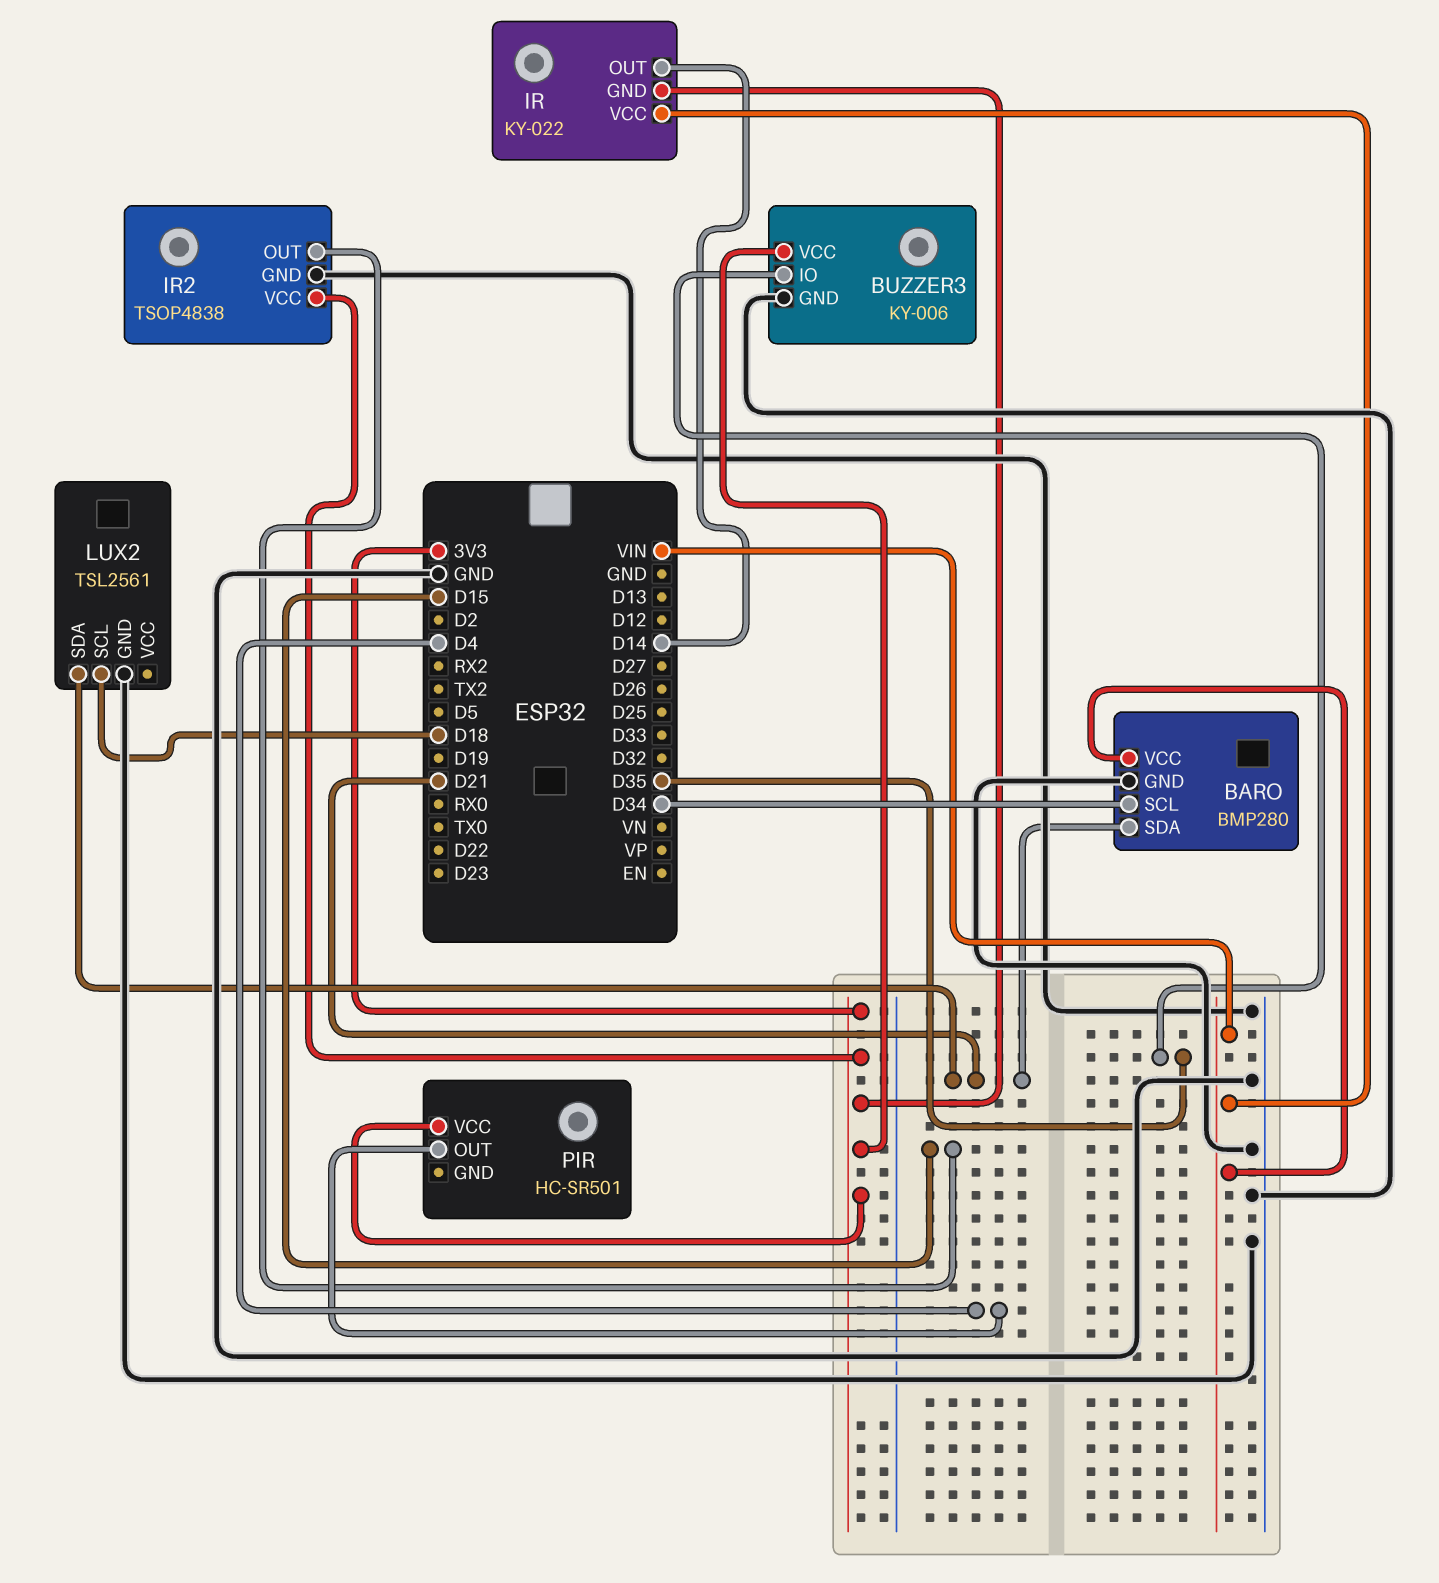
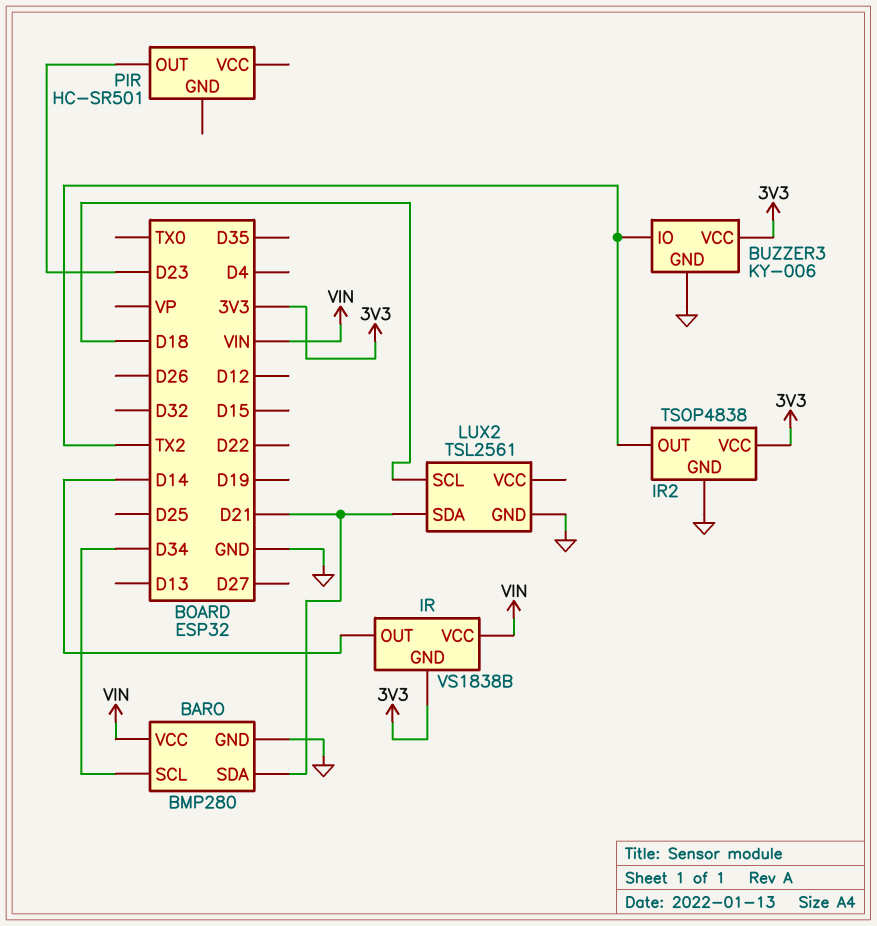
BUZZER3 pin IO: D35 -> TX2
IR: KY-022 -> VS1838B
IR2 pin OUT: D15 -> TX2
PIR pin OUT: D4 -> D23
PIR pin VCC: 3V3 -> none

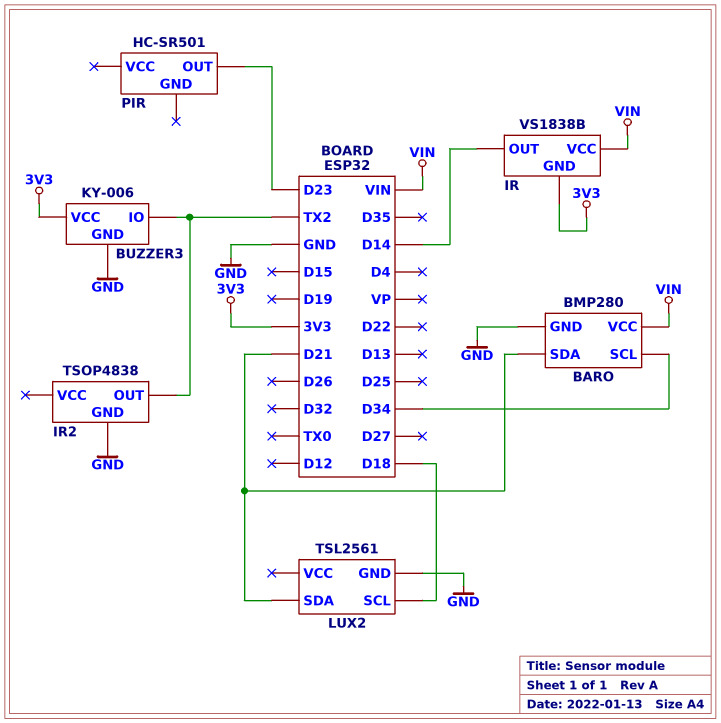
IR2 pin VCC: 3V3 -> none

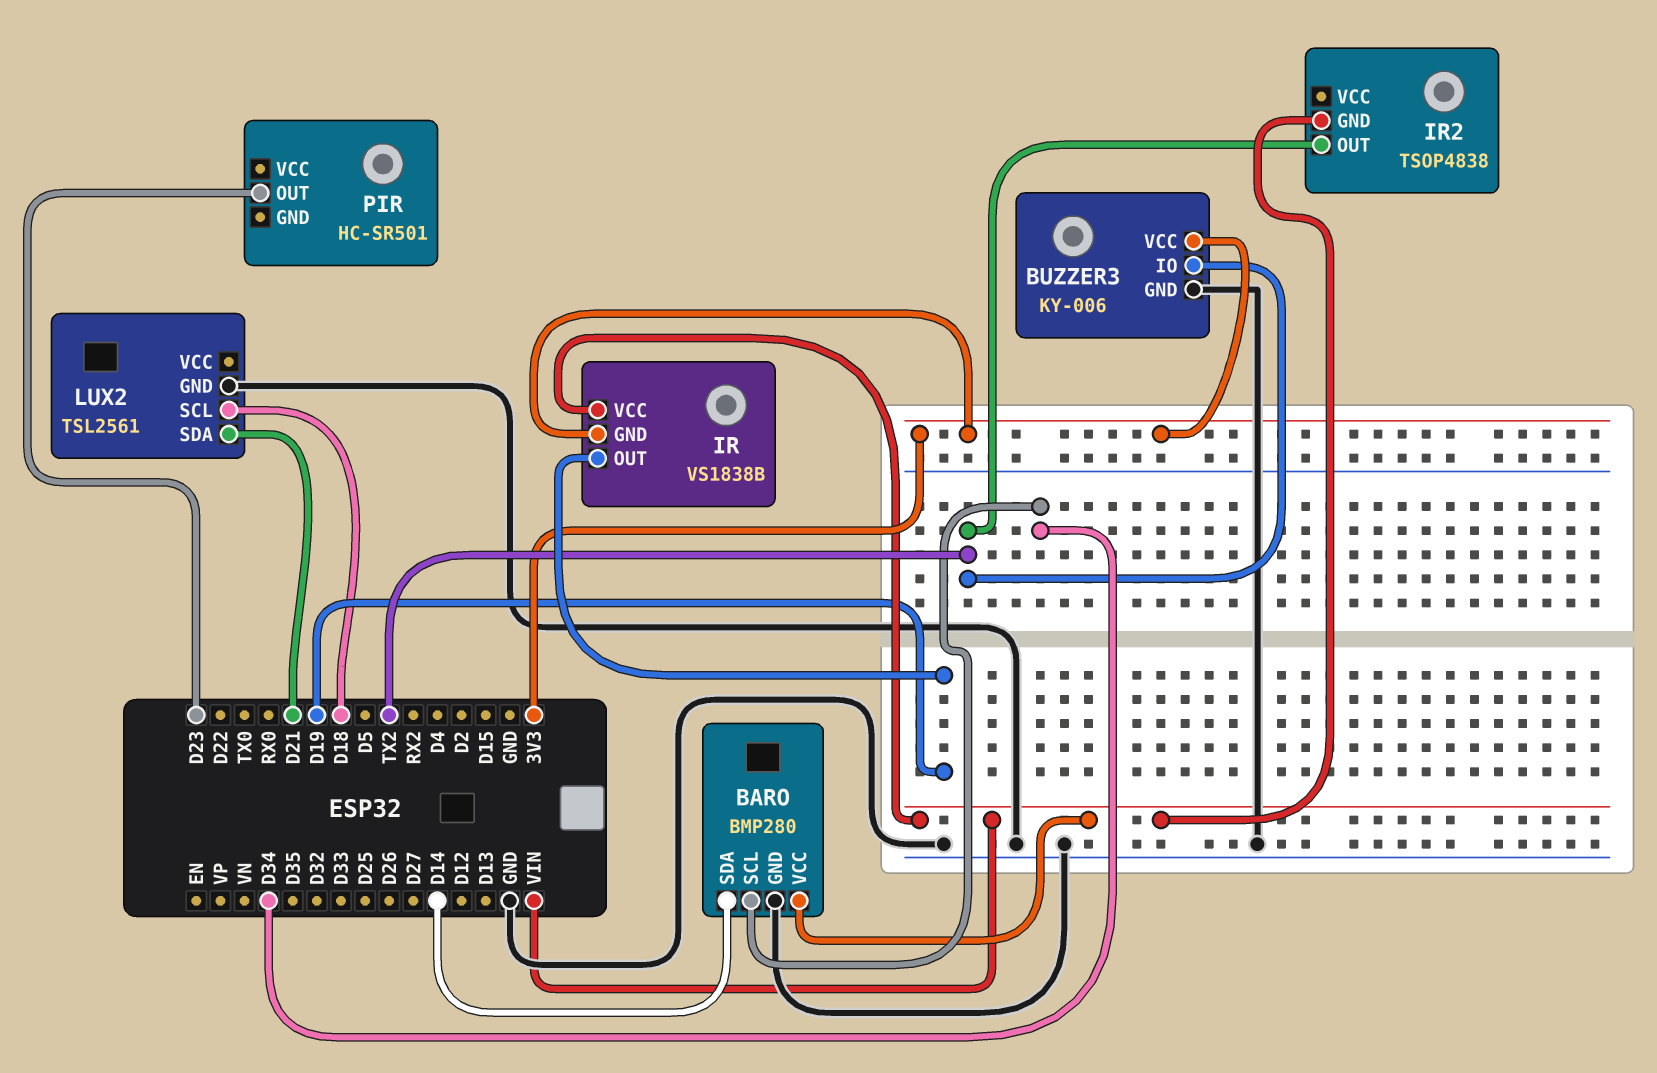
BARO pin SDA: D21 -> D14
IR pin OUT: D14 -> D19
IR2 pin GND: GND -> VIN

